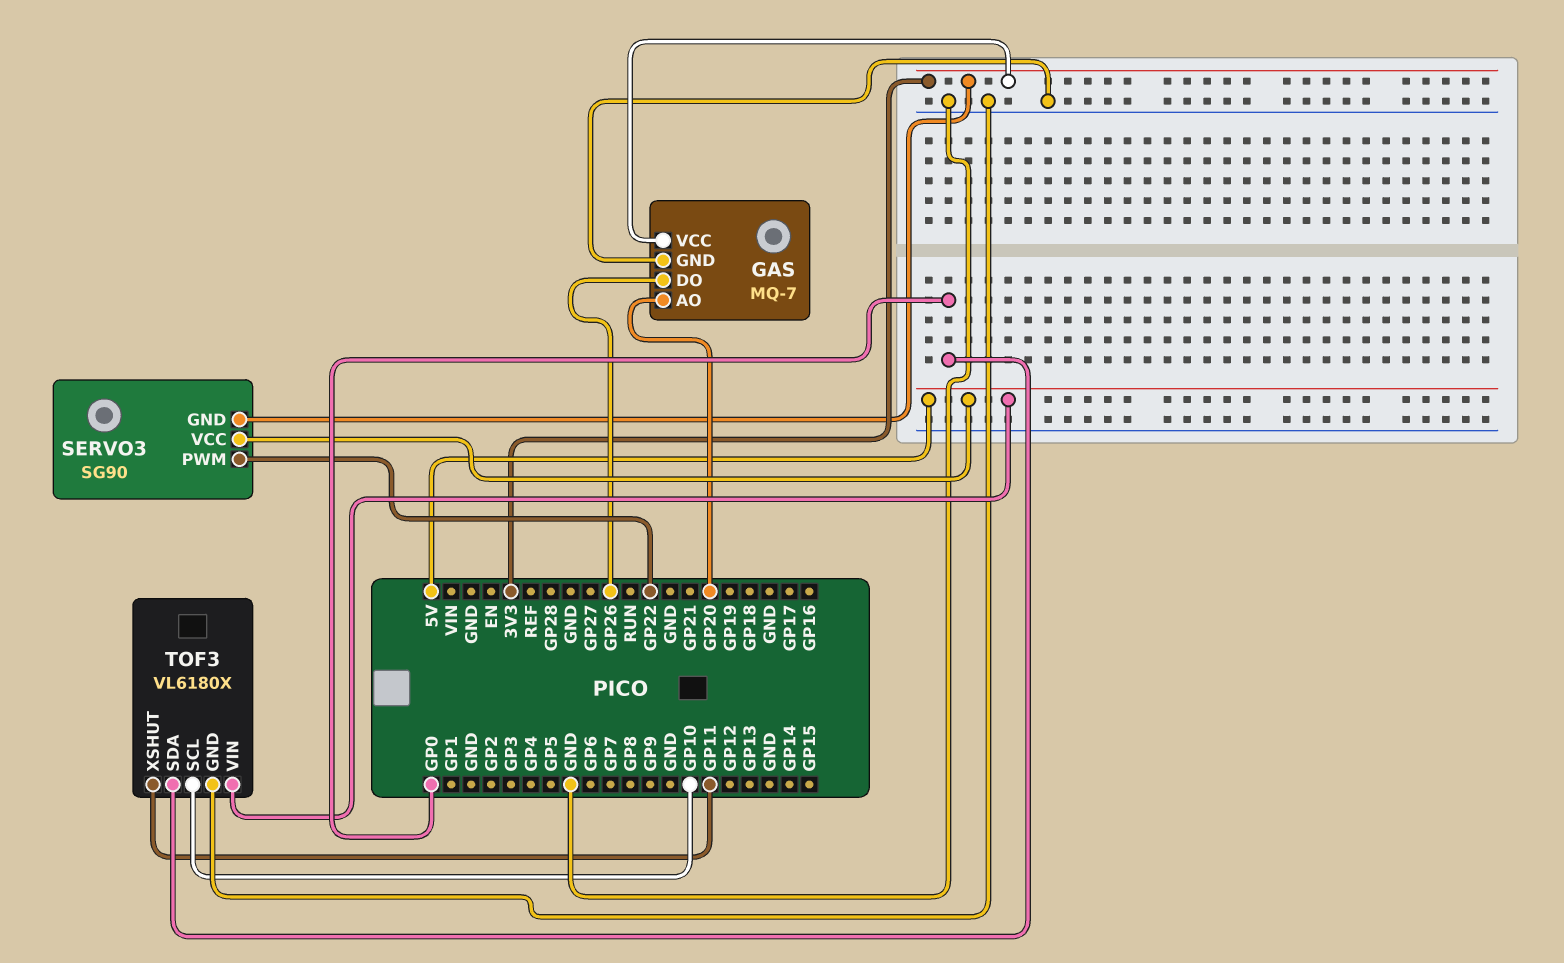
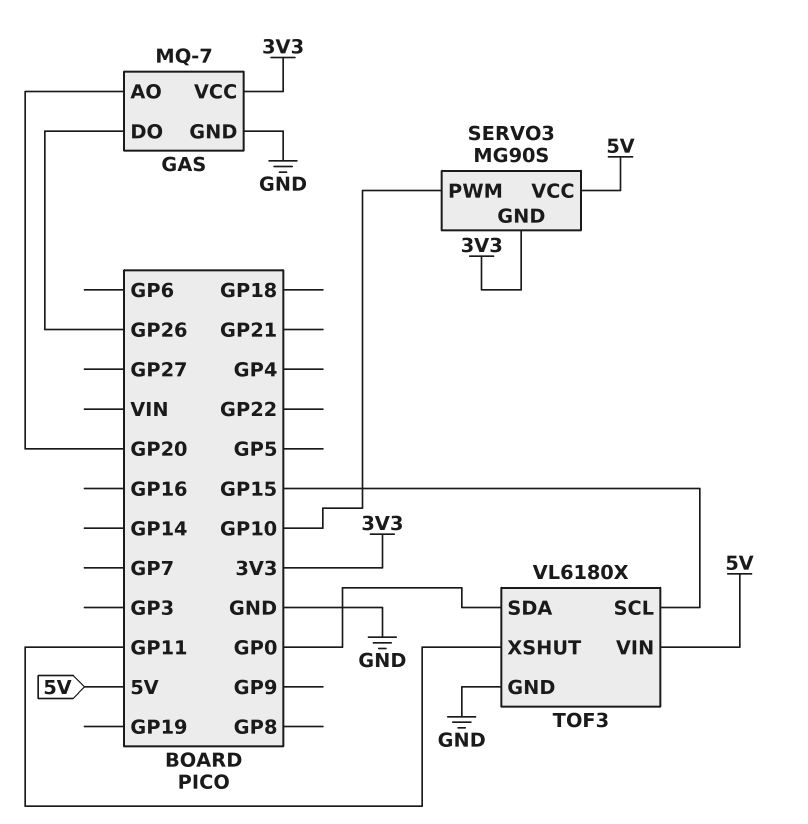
SERVO3: SG90 -> MG90S
SERVO3 pin PWM: GP22 -> GP10
TOF3 pin SCL: GP10 -> GP15

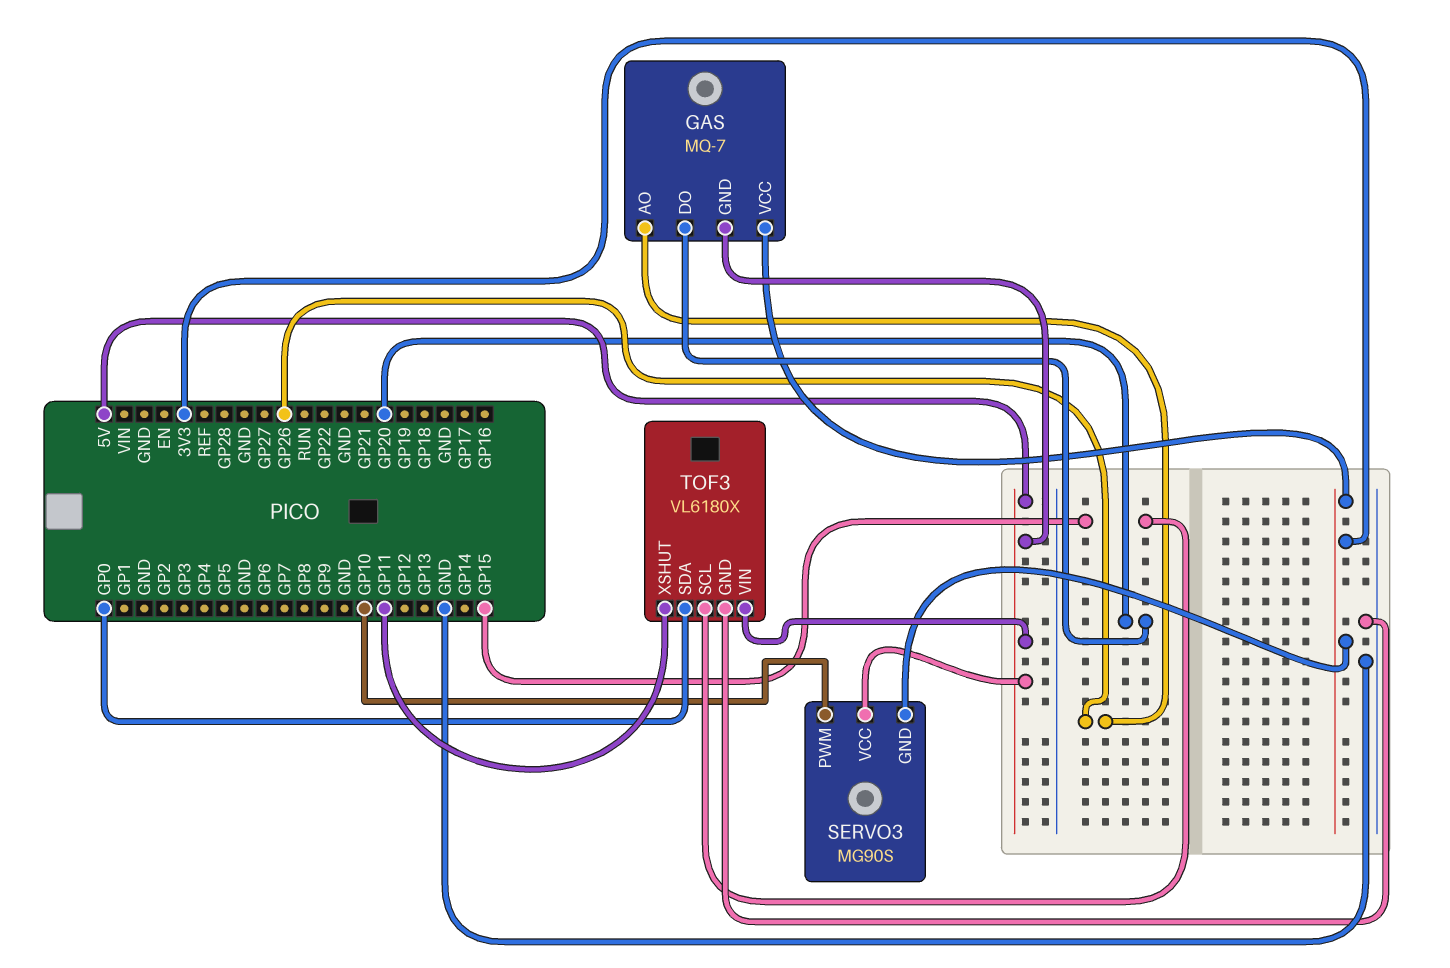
GAS pin AO: GP20 -> GP26
GAS pin DO: GP26 -> GP20
GAS pin GND: GND -> 5V

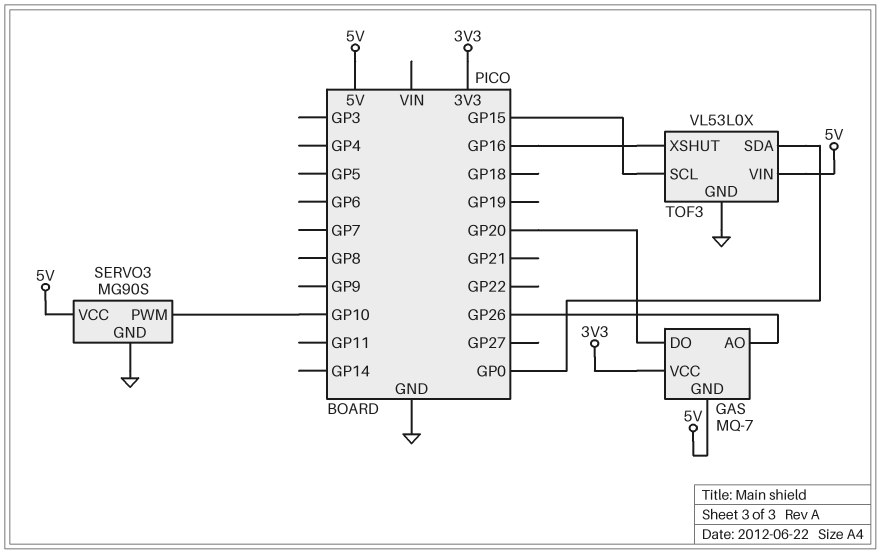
SERVO3 pin GND: 3V3 -> GND
TOF3: VL6180X -> VL53L0X
TOF3 pin XSHUT: GP11 -> GP16

